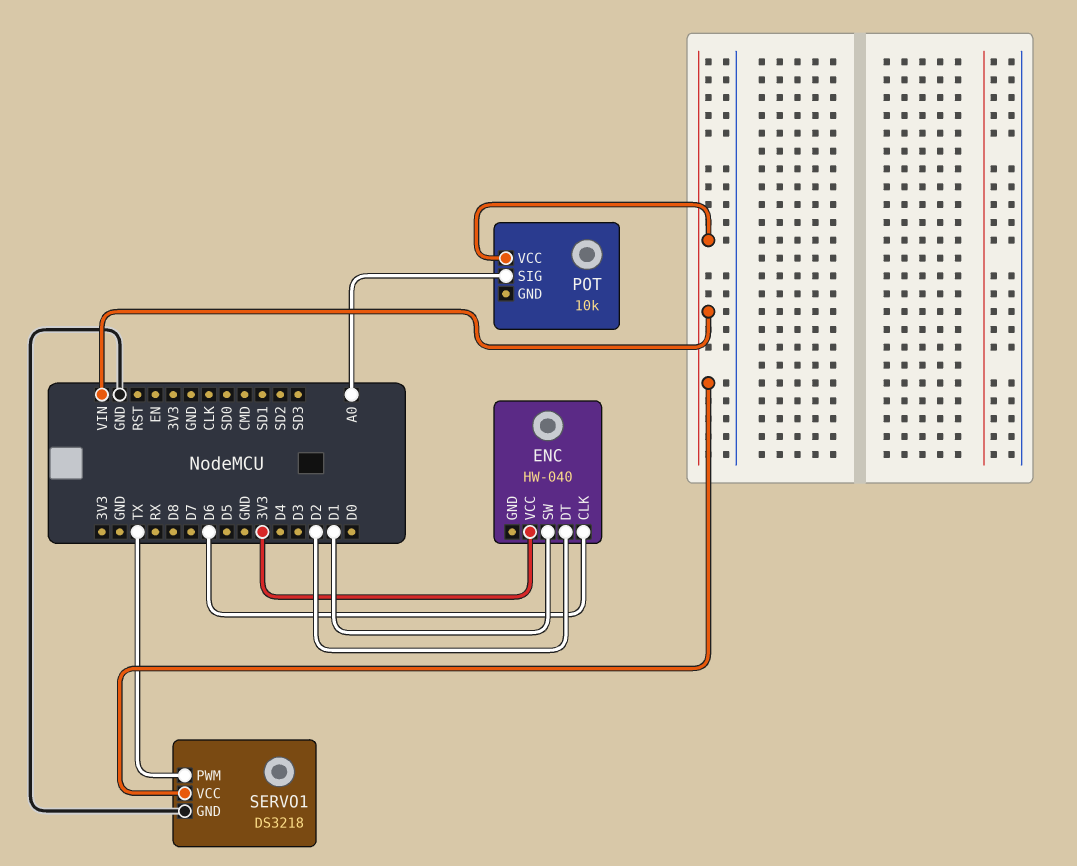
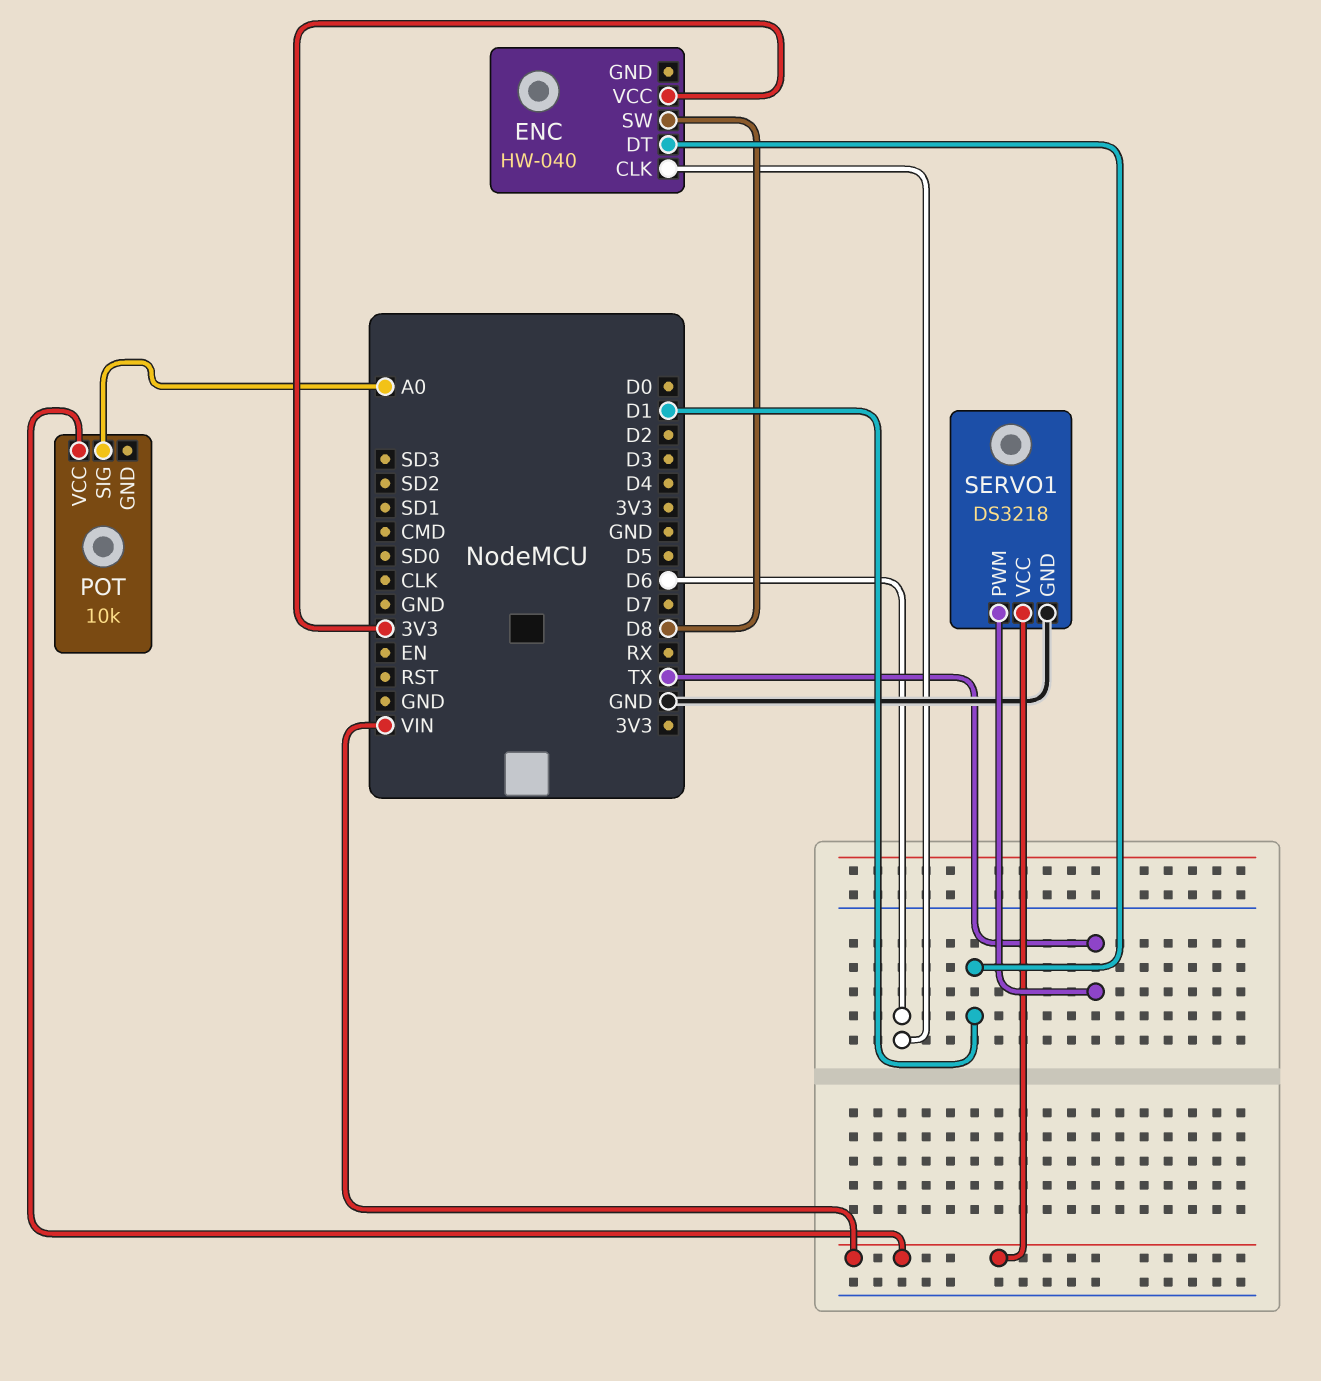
ENC pin DT: D2 -> D1
ENC pin SW: D1 -> D8

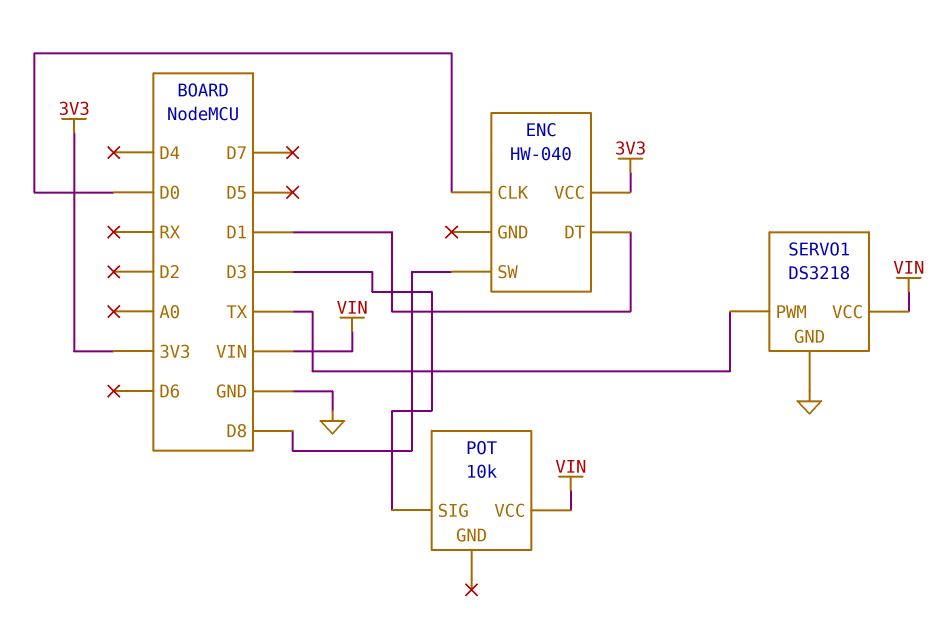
ENC pin CLK: D6 -> D0
POT pin SIG: A0 -> D3

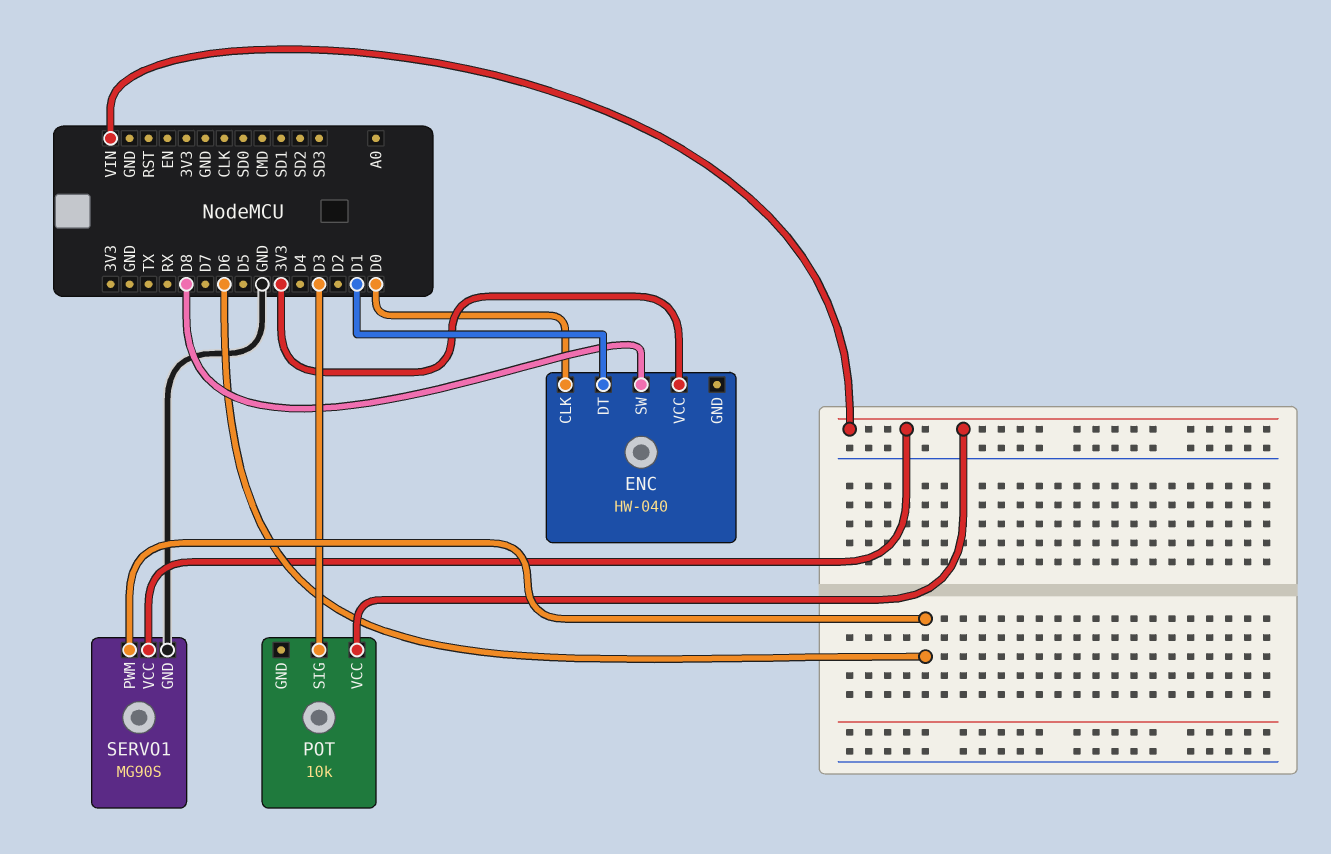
SERVO1: DS3218 -> MG90S
SERVO1 pin PWM: TX -> D6

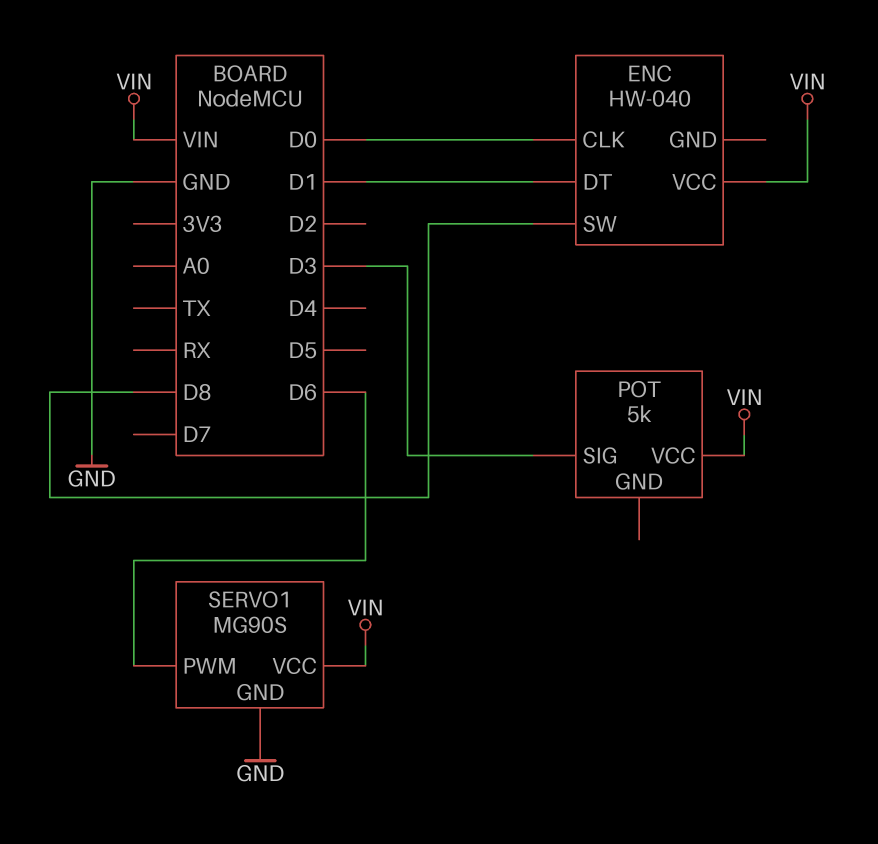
ENC pin VCC: 3V3 -> VIN
POT: 10k -> 5k

